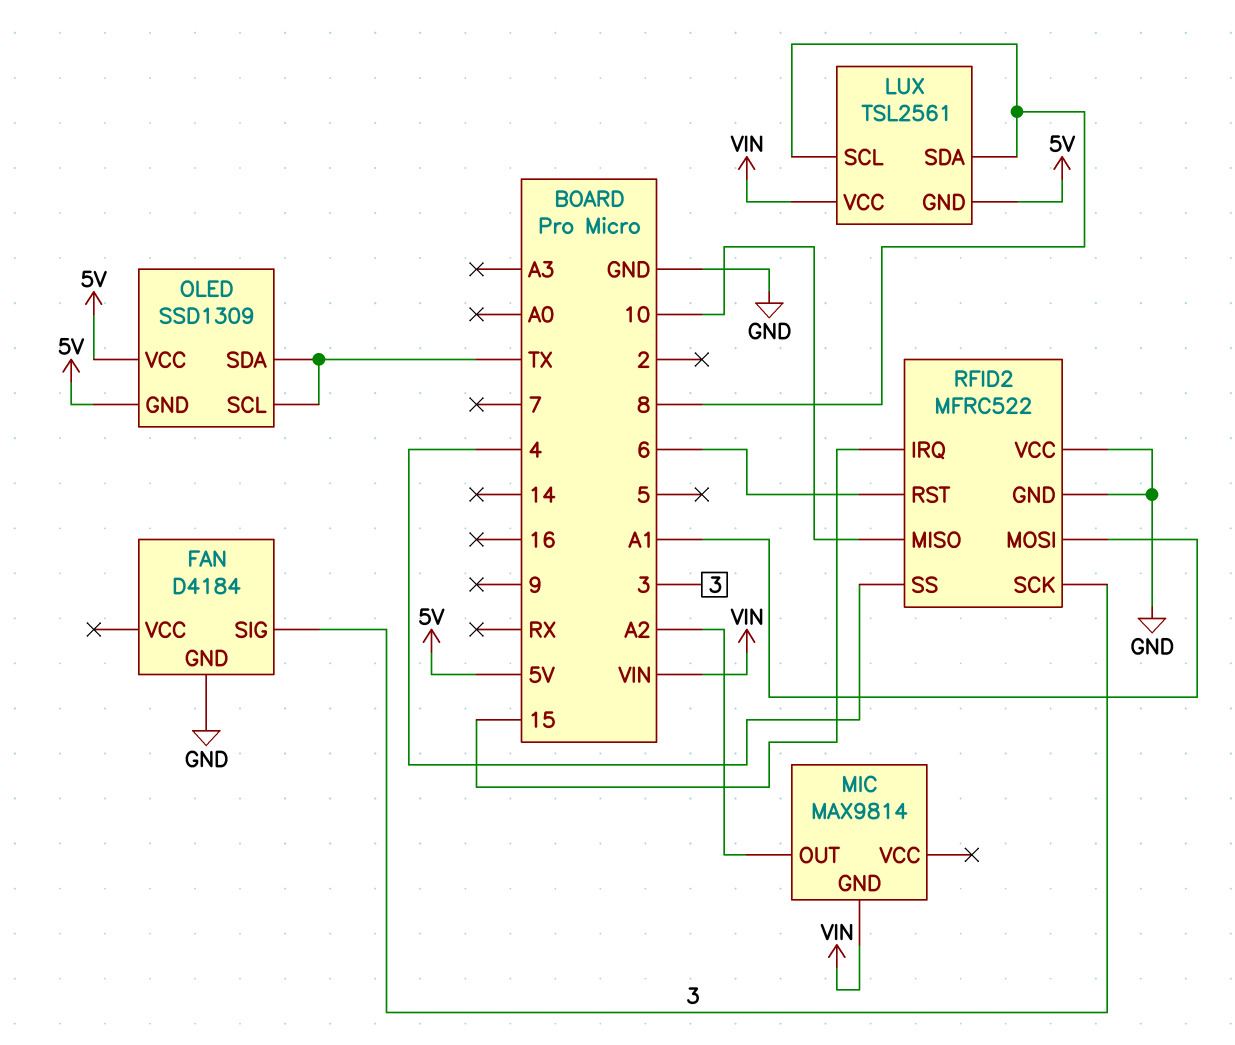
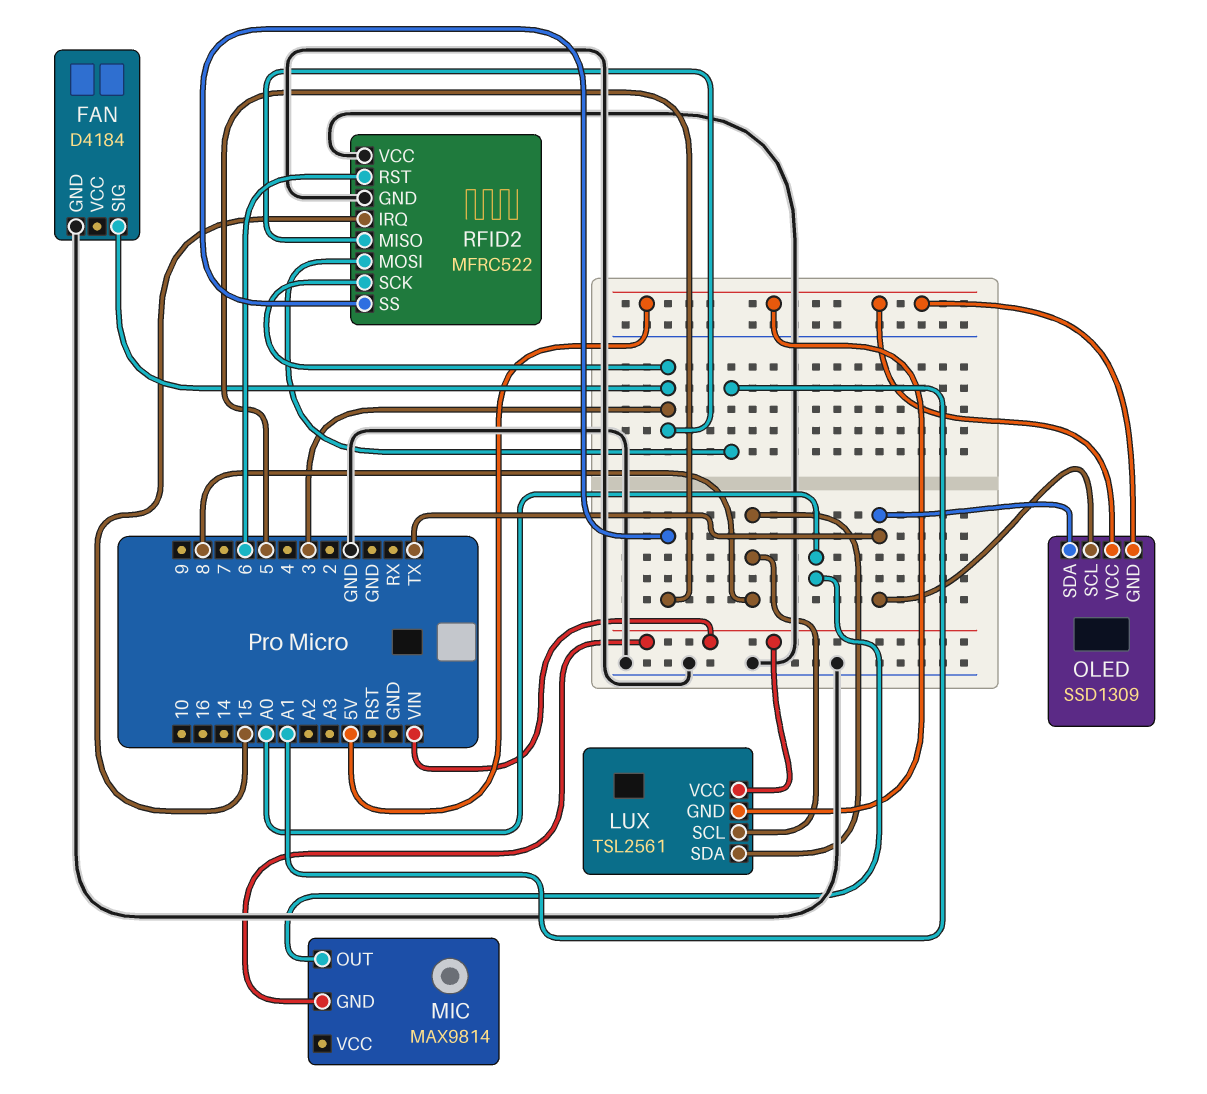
MIC pin OUT: A2 -> A0
RFID2 pin MISO: 10 -> 3
RFID2 pin SS: 4 -> 5

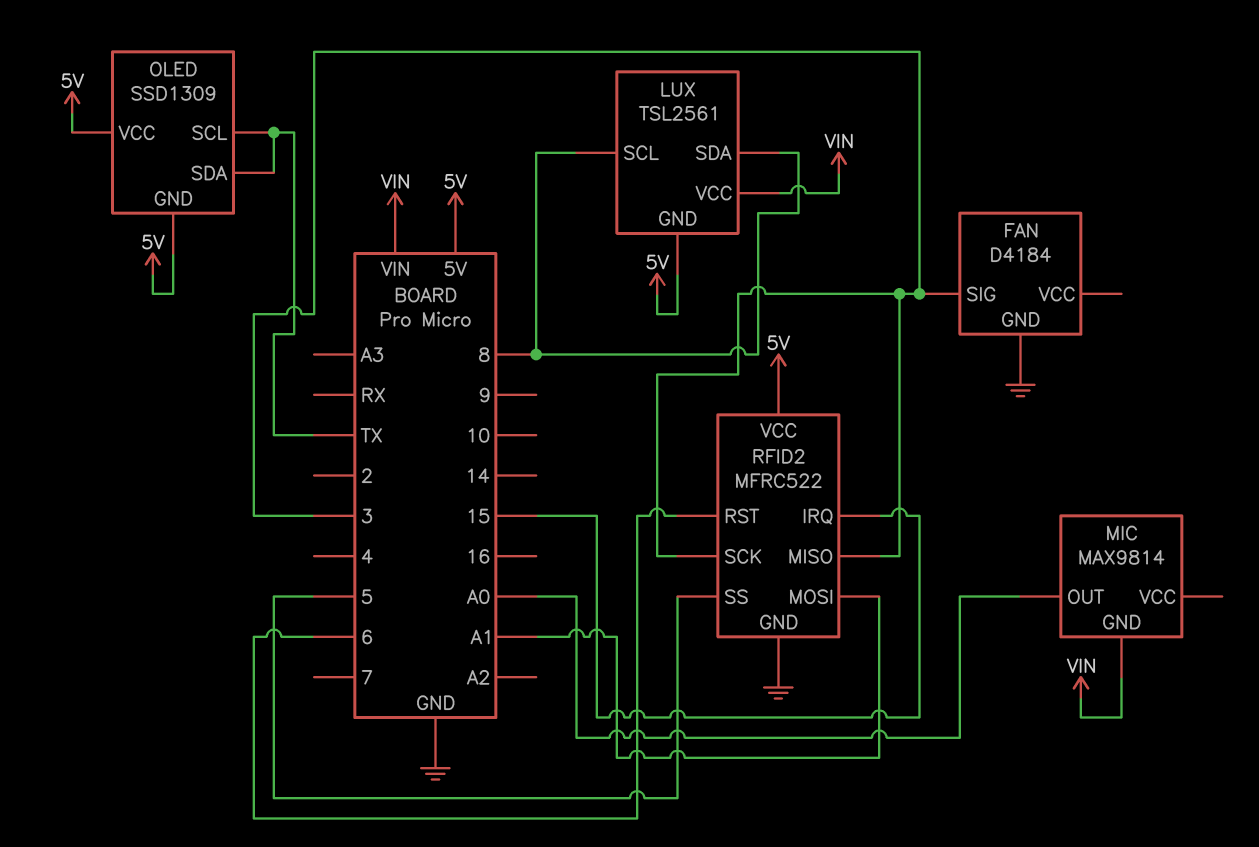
RFID2 pin VCC: GND -> 5V

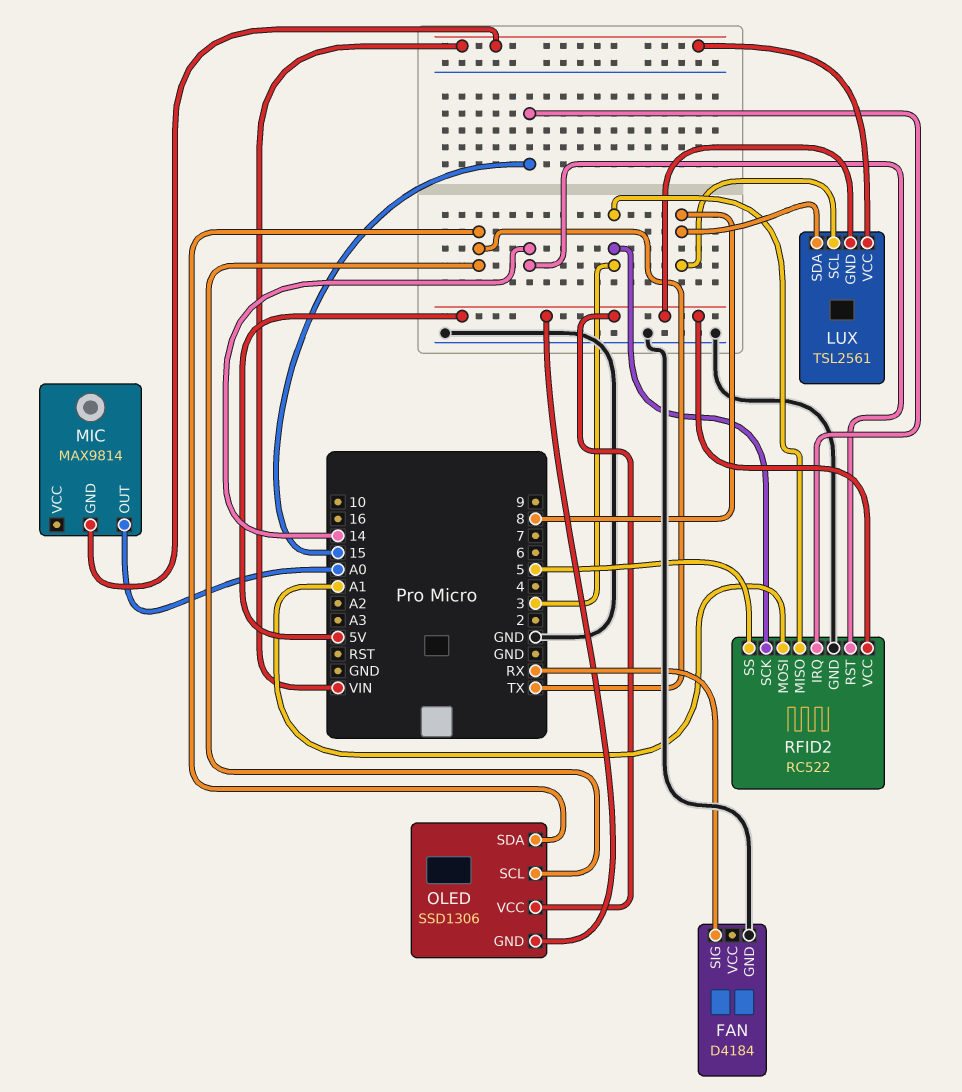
FAN pin SIG: 3 -> RX
OLED: SSD1309 -> SSD1306
RFID2: MFRC522 -> RC522
RFID2 pin RST: 6 -> 14

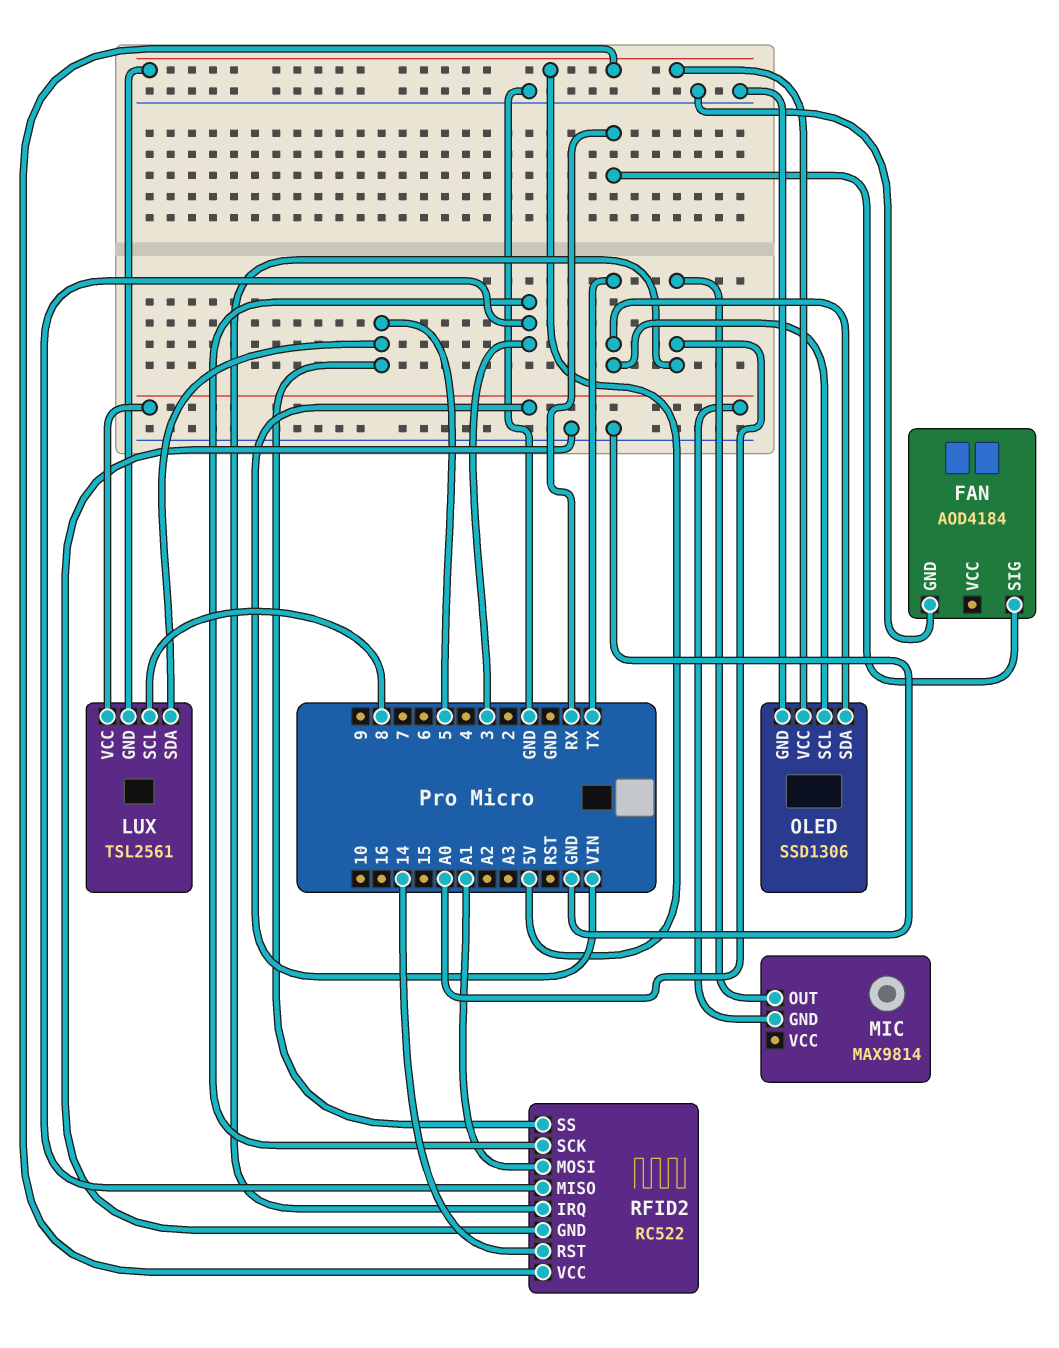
FAN: D4184 -> AOD4184
LUX pin SDA: 8 -> 5
OLED pin GND: 5V -> GND
RFID2 pin IRQ: 15 -> A0

